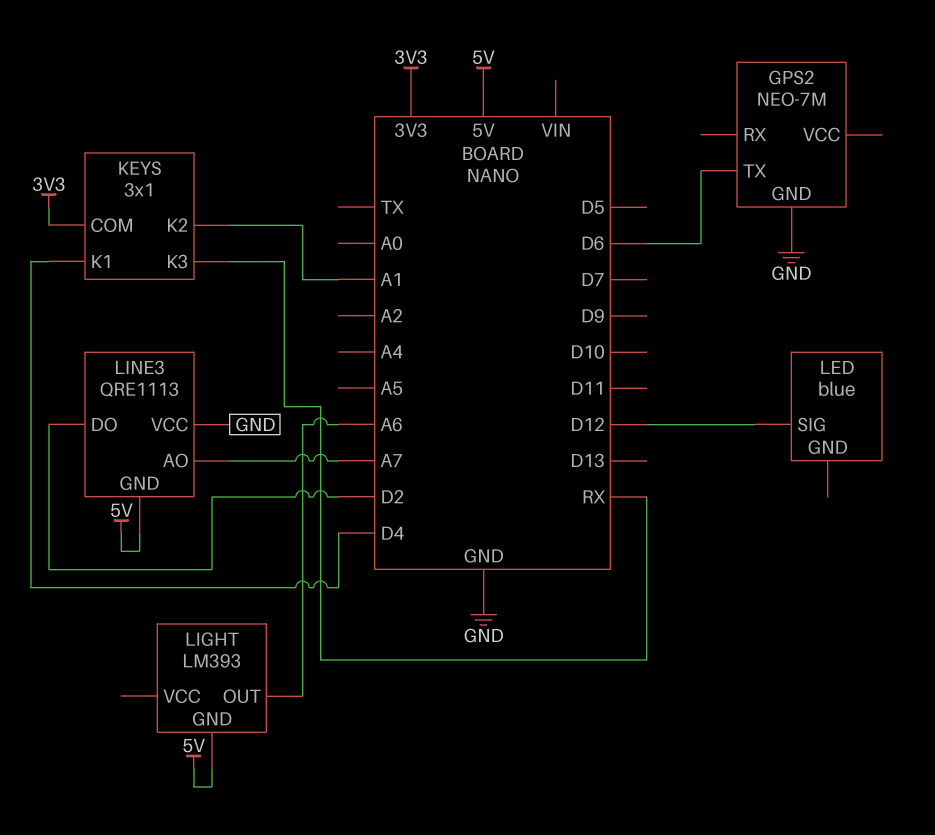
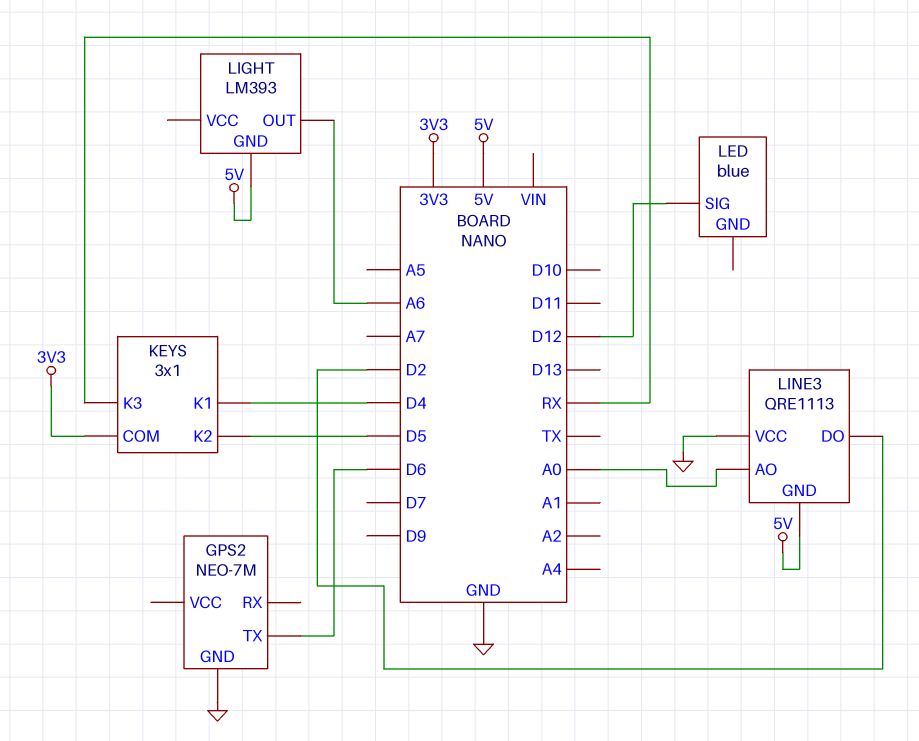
KEYS pin K2: A1 -> D5
LINE3 pin AO: A7 -> A0

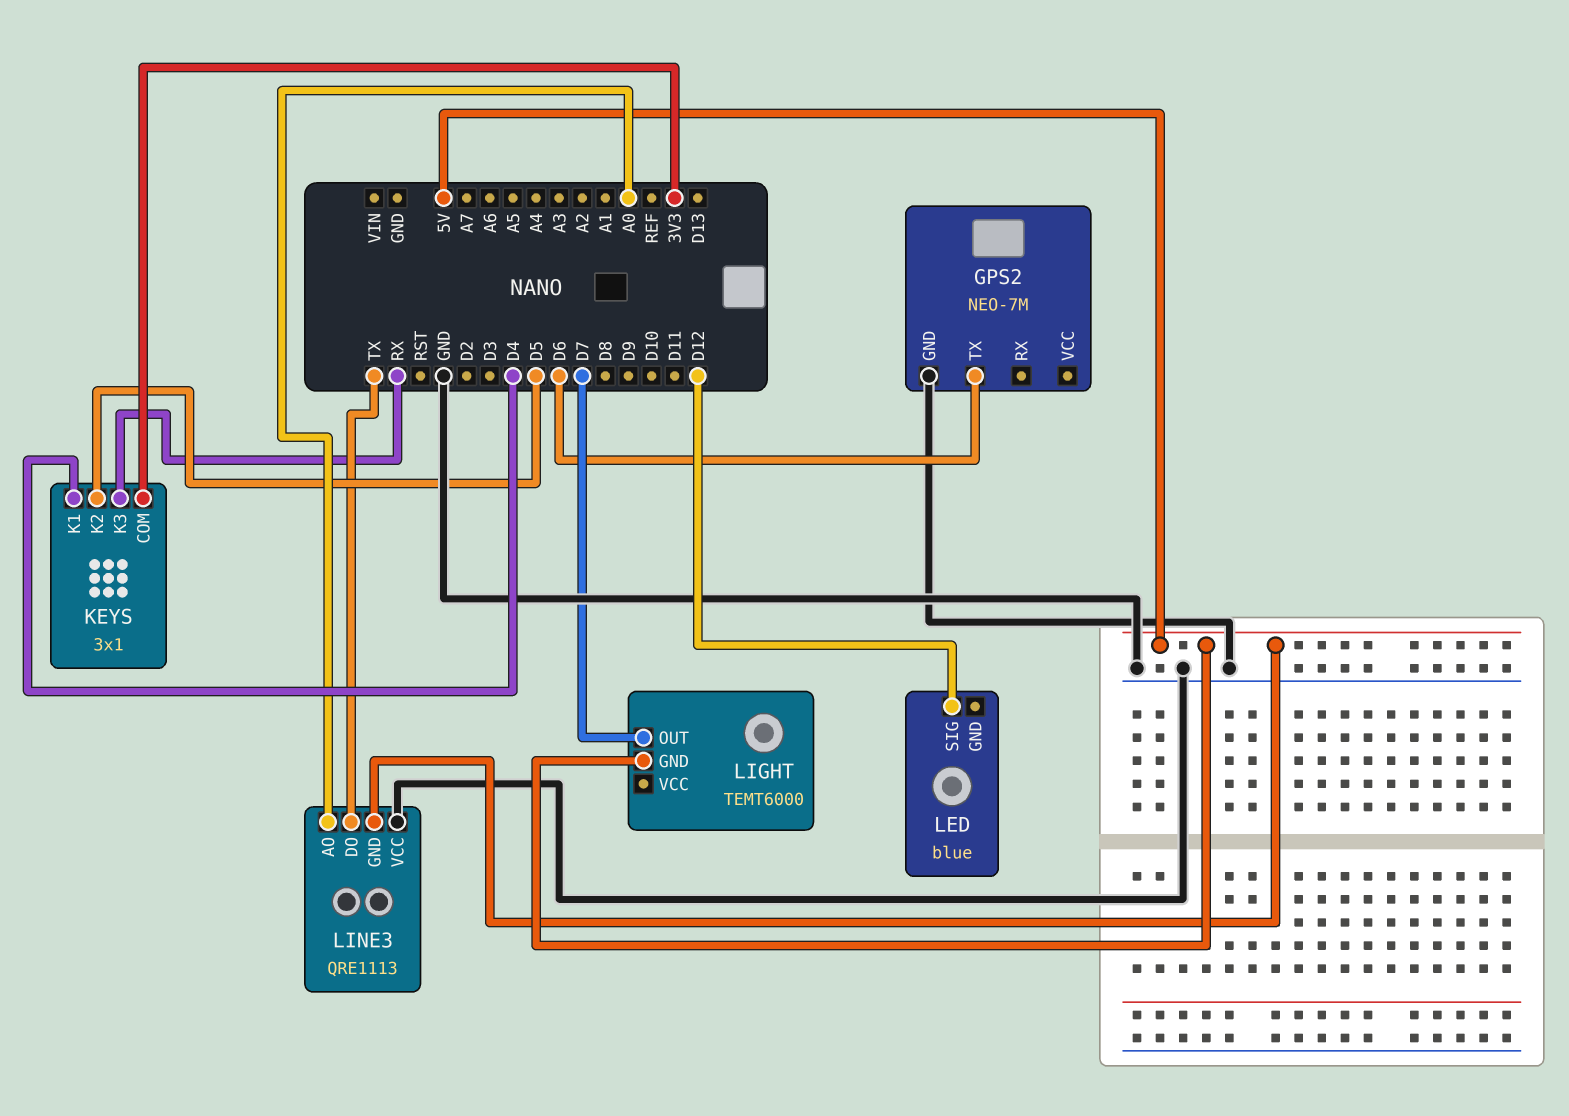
LIGHT: LM393 -> TEMT6000
LIGHT pin OUT: A6 -> D7
LINE3 pin DO: D2 -> TX

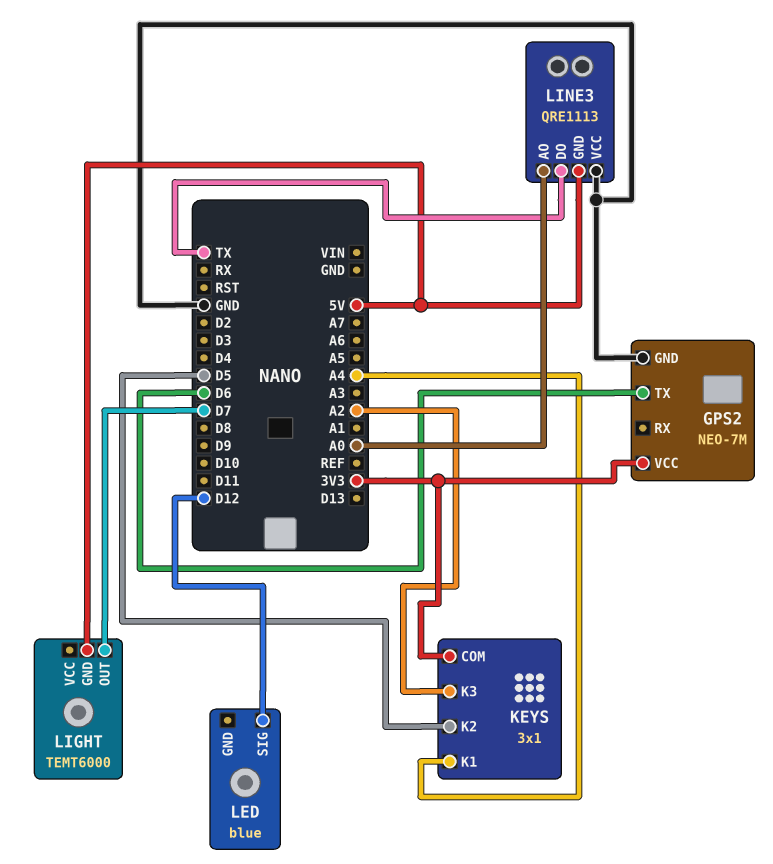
GPS2 pin VCC: none -> 3V3
KEYS pin K1: D4 -> A4
KEYS pin K3: RX -> A2

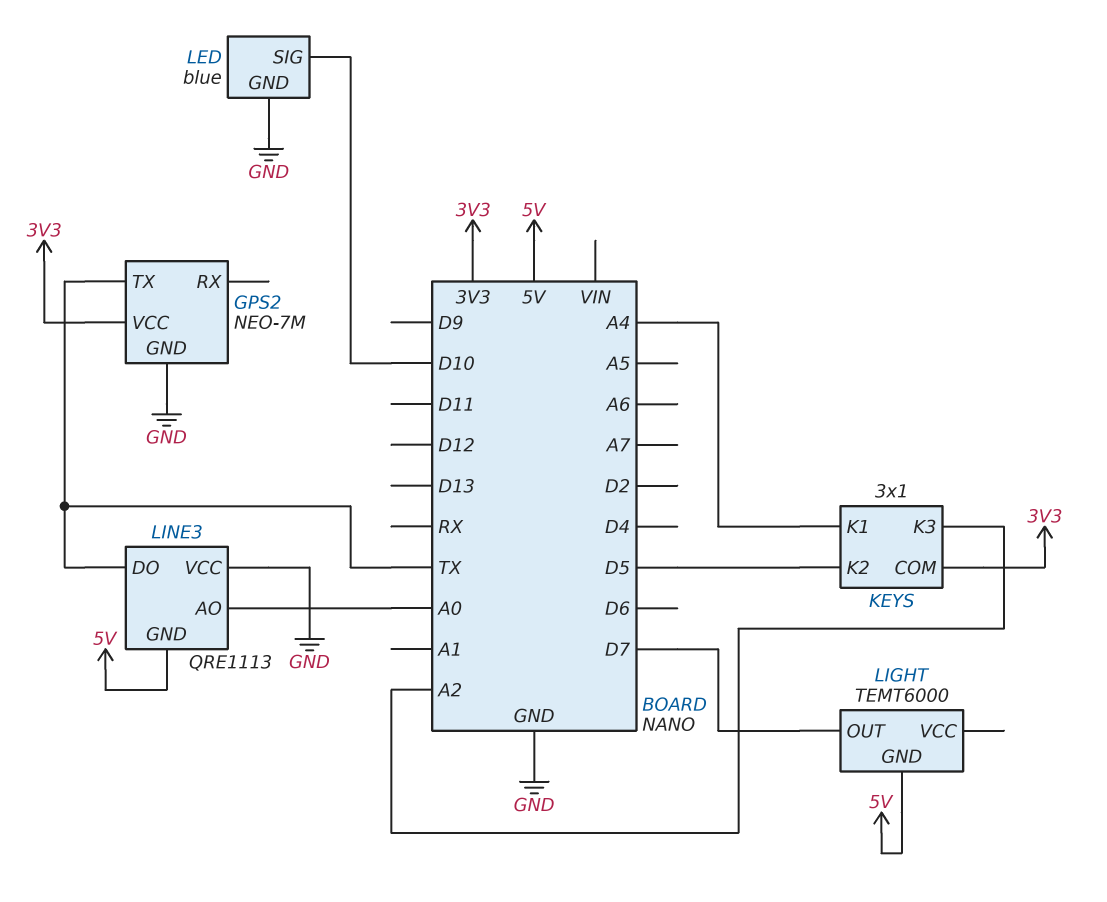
GPS2 pin TX: D6 -> TX
LED pin GND: none -> GND
LED pin SIG: D12 -> D10

